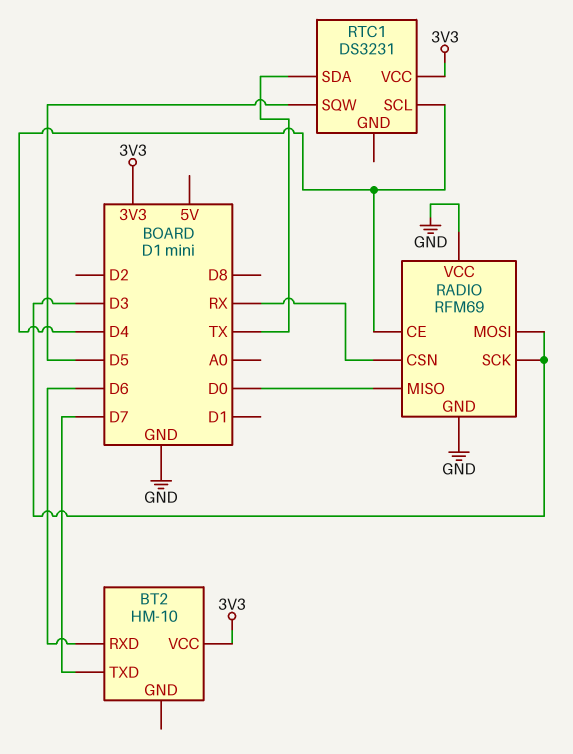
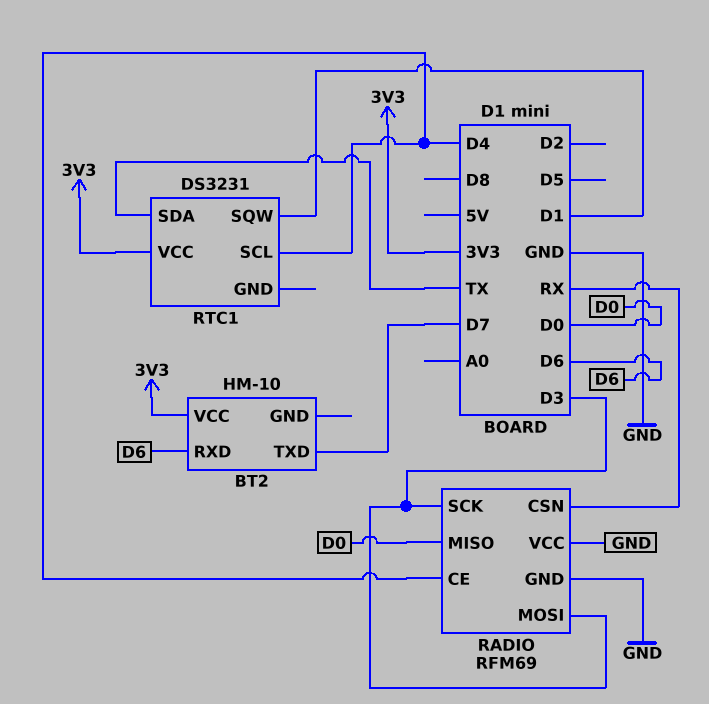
RTC1 pin SQW: D5 -> D1

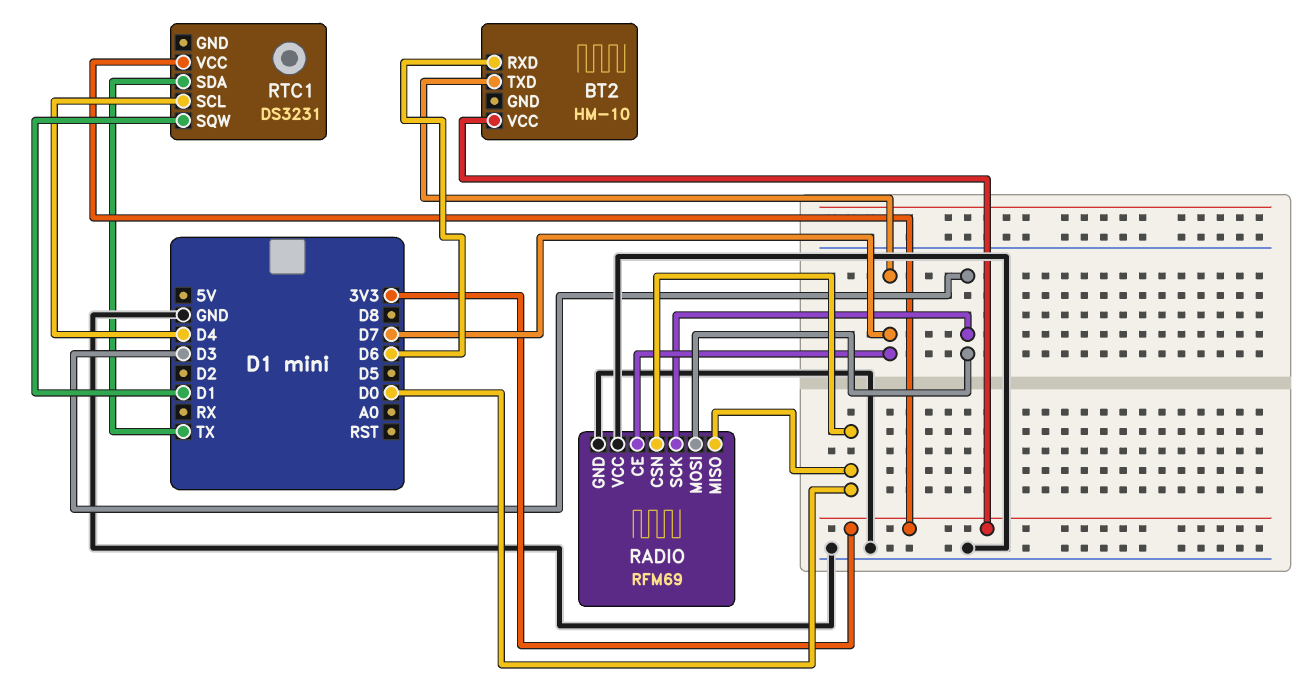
RADIO pin CE: D4 -> D7
RADIO pin CSN: RX -> D0

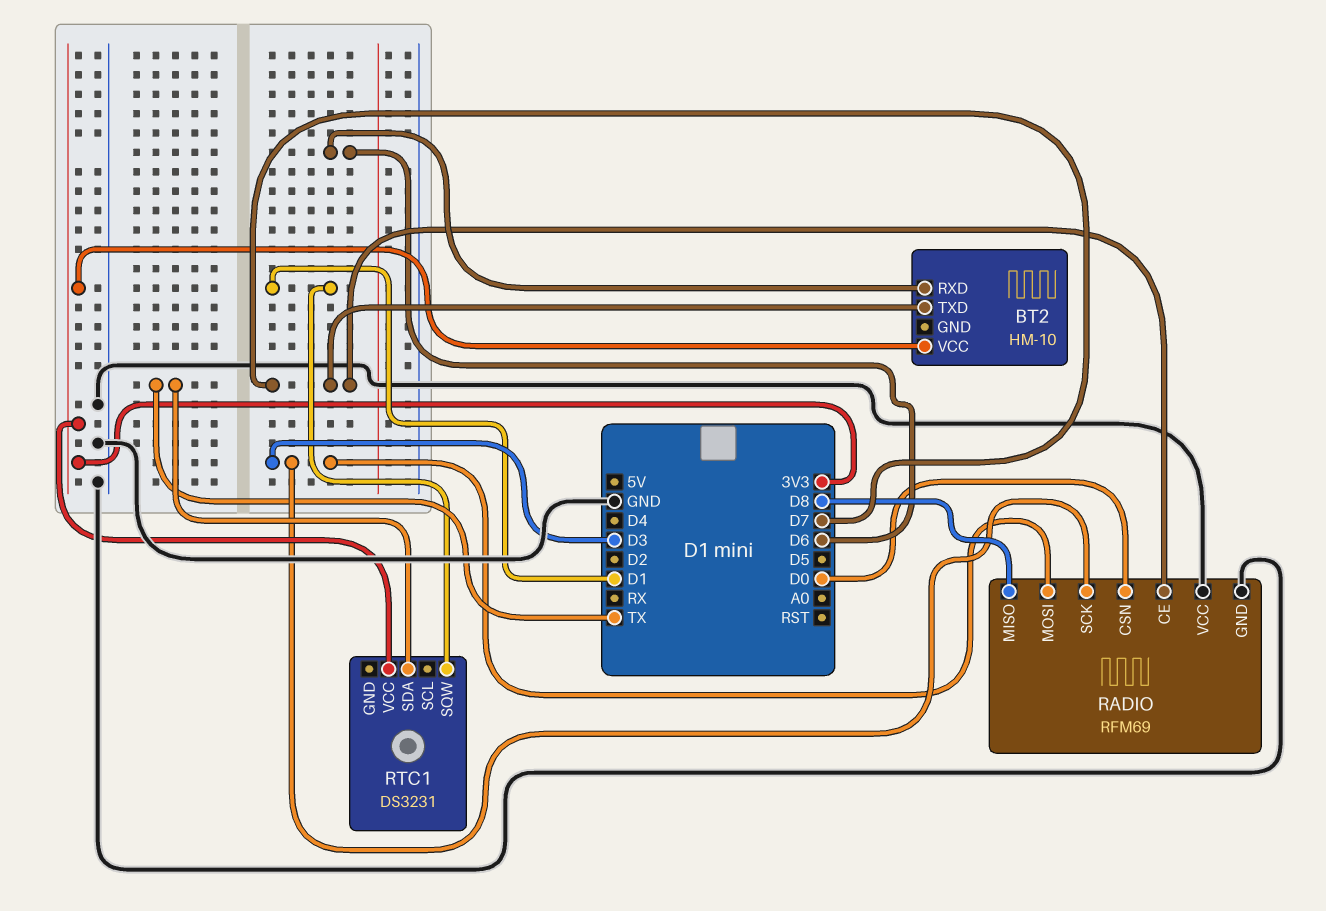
RADIO pin MISO: D0 -> D8
RTC1 pin SCL: D4 -> none

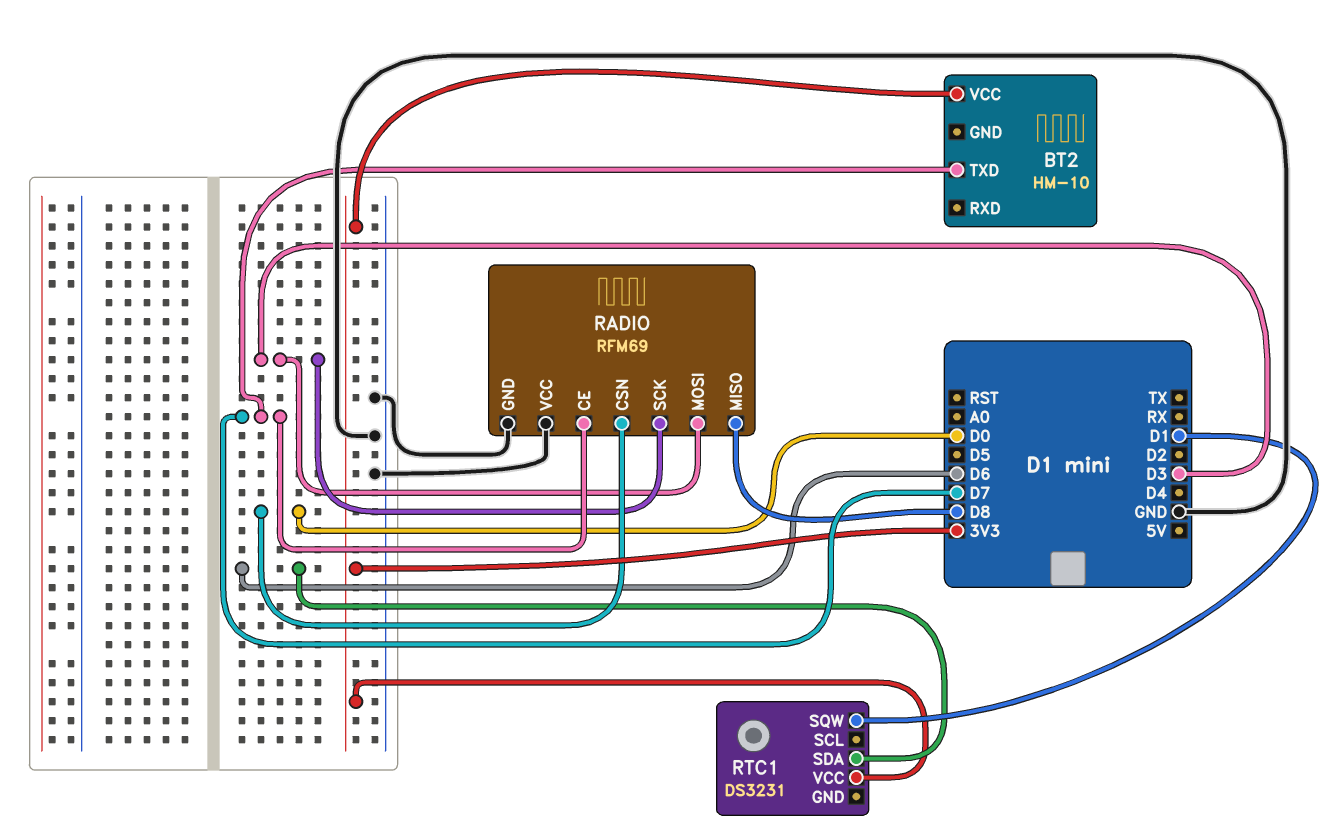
BT2 pin RXD: D6 -> none
RTC1 pin SDA: TX -> D6

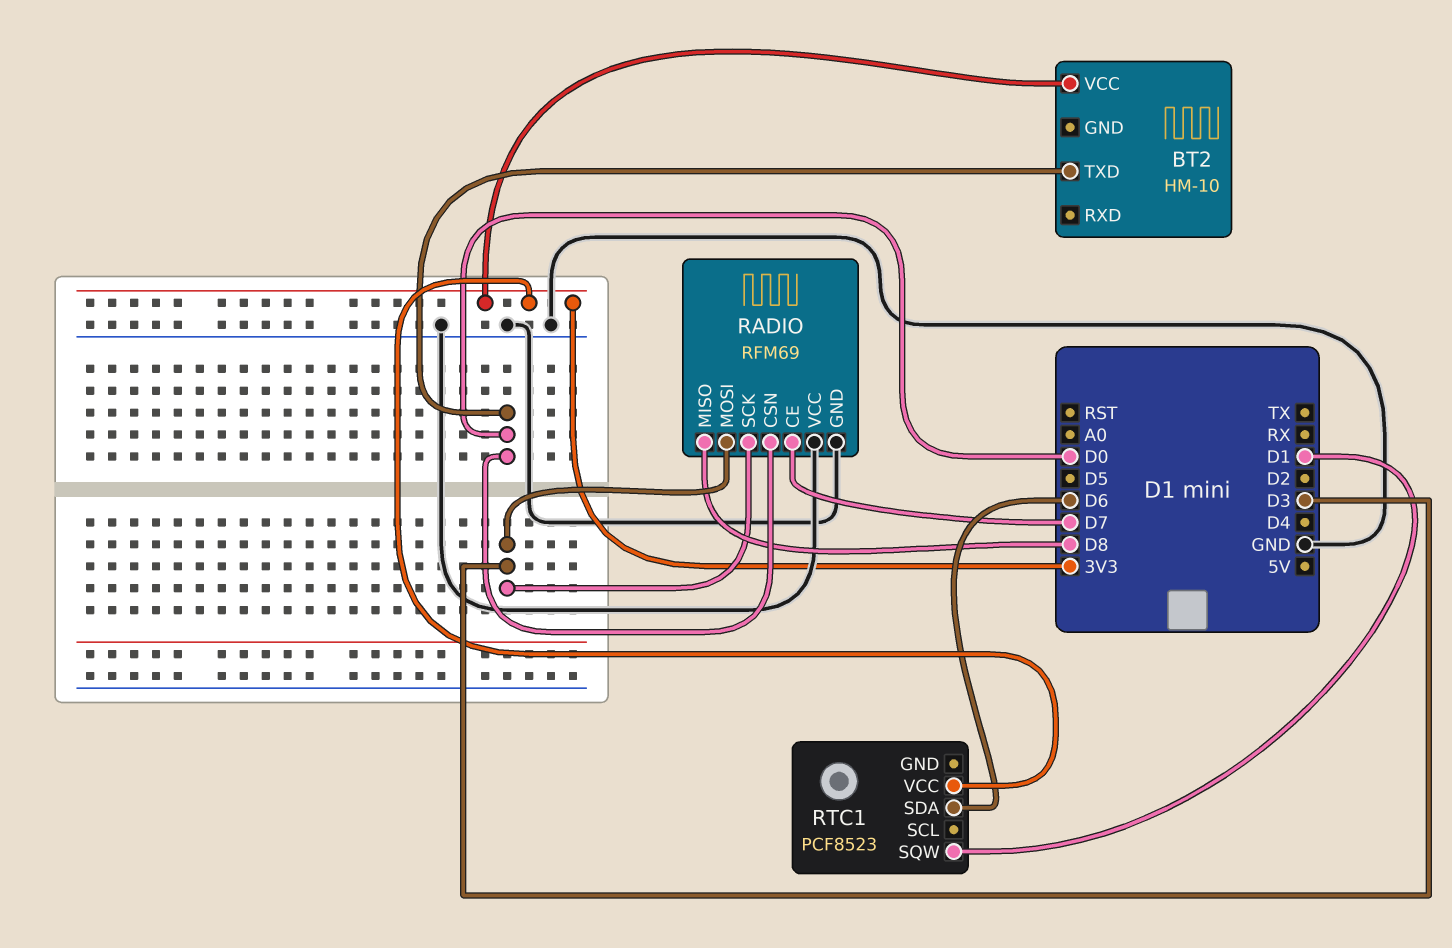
BT2 pin TXD: D7 -> D0
RTC1: DS3231 -> PCF8523

